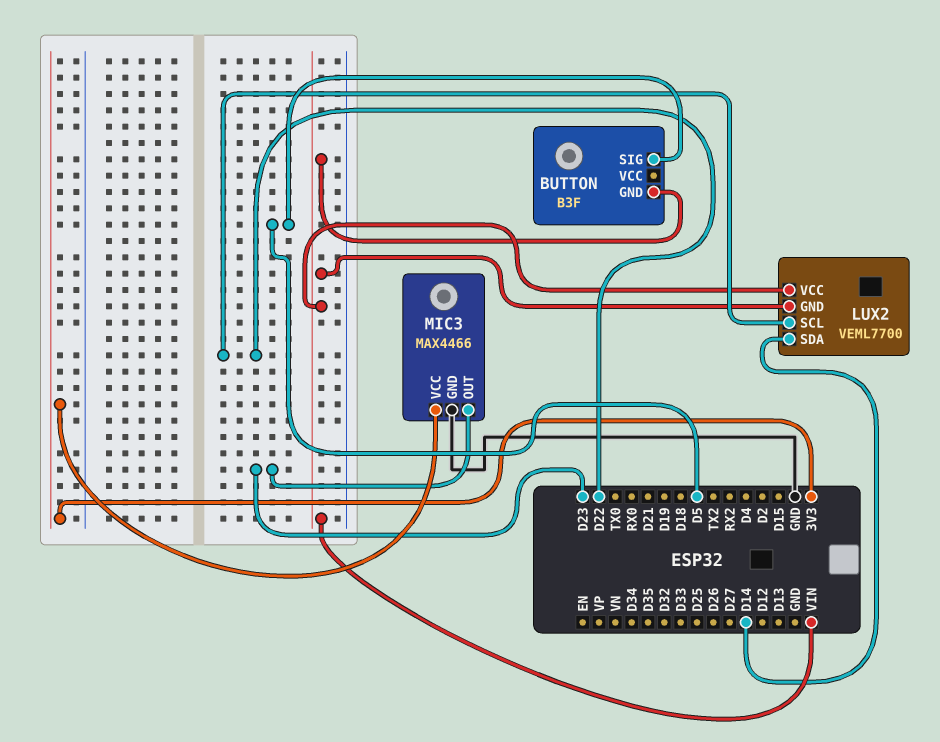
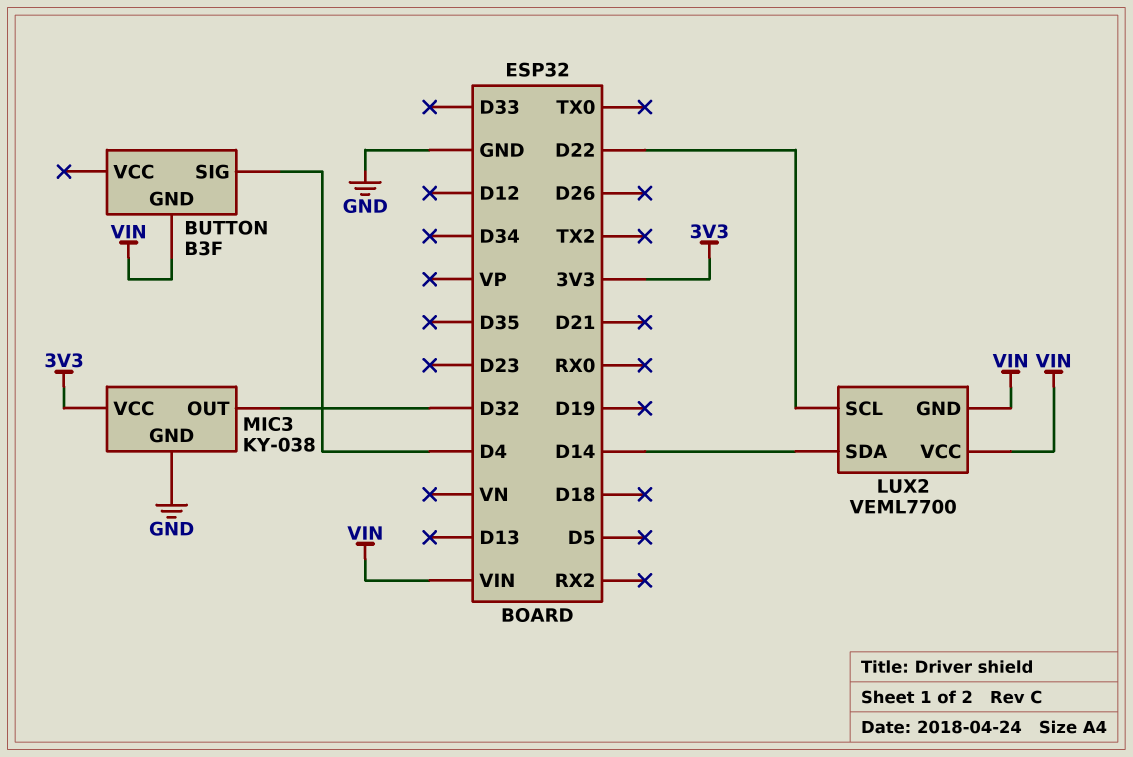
BUTTON pin SIG: D5 -> D4
MIC3: MAX4466 -> KY-038
MIC3 pin OUT: D23 -> D32

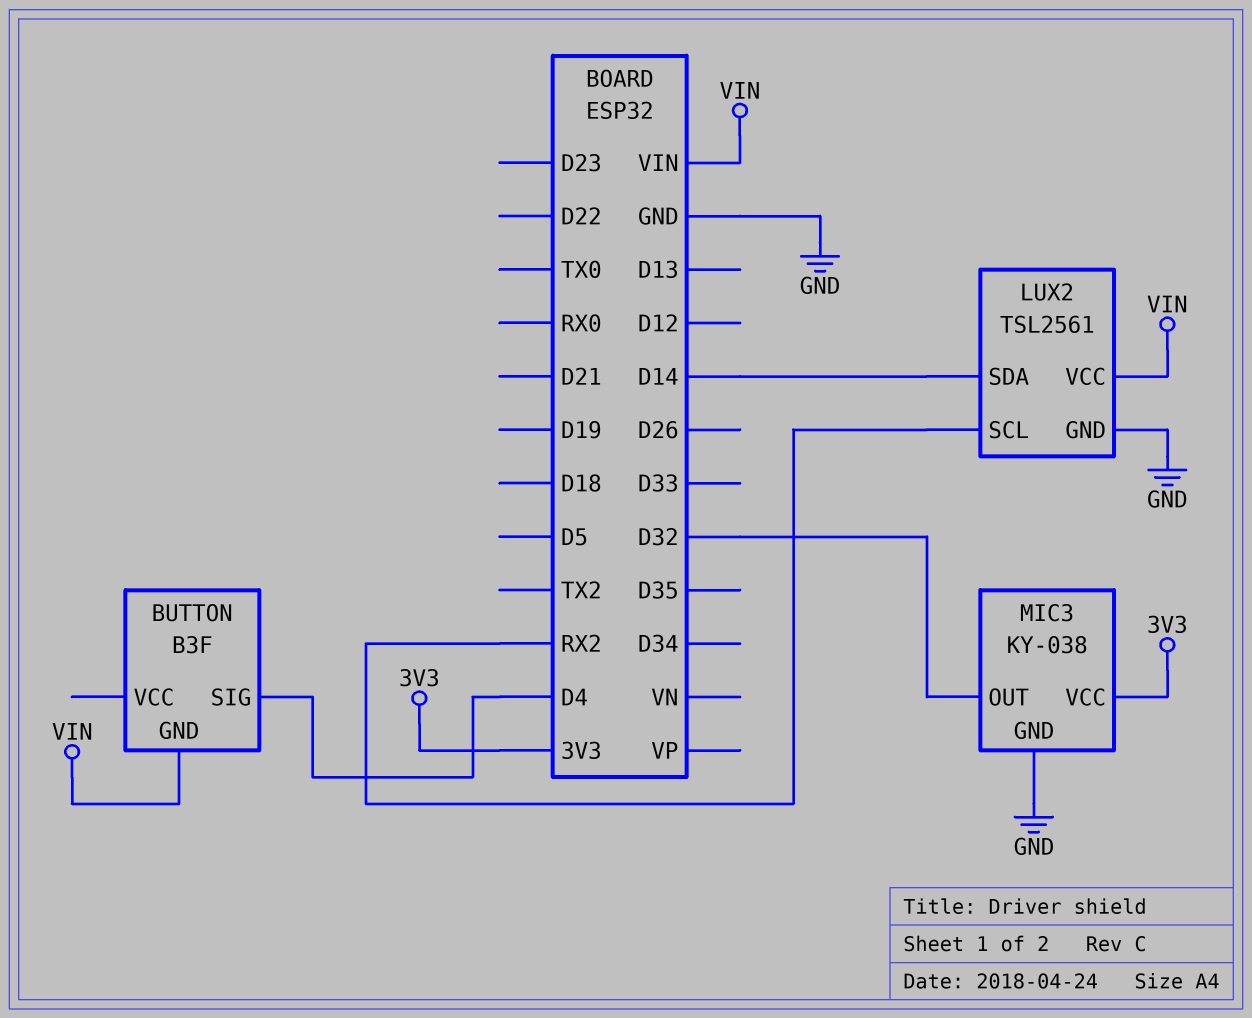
LUX2: VEML7700 -> TSL2561
LUX2 pin GND: VIN -> GND
LUX2 pin SCL: D22 -> RX2

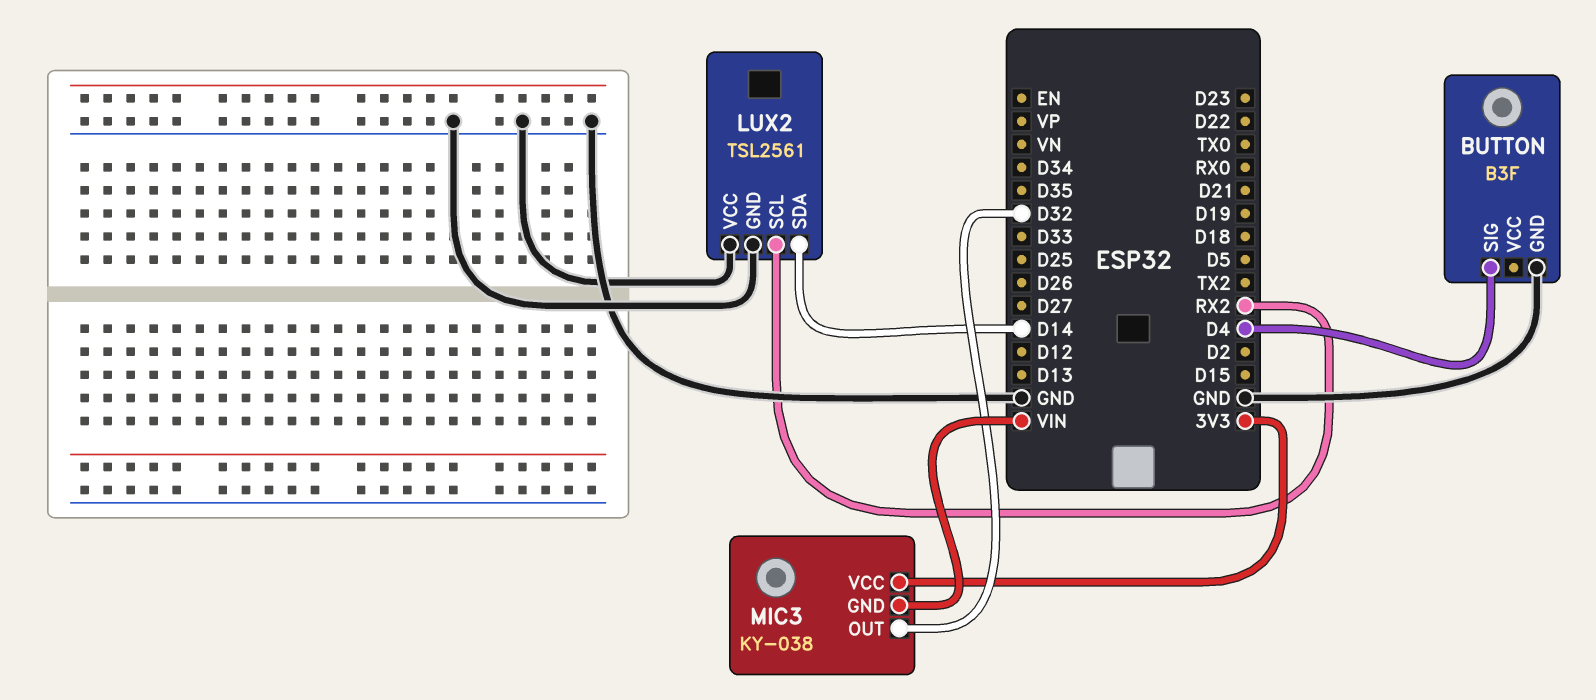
BUTTON pin GND: VIN -> GND
LUX2 pin VCC: VIN -> GND
MIC3 pin GND: GND -> VIN

